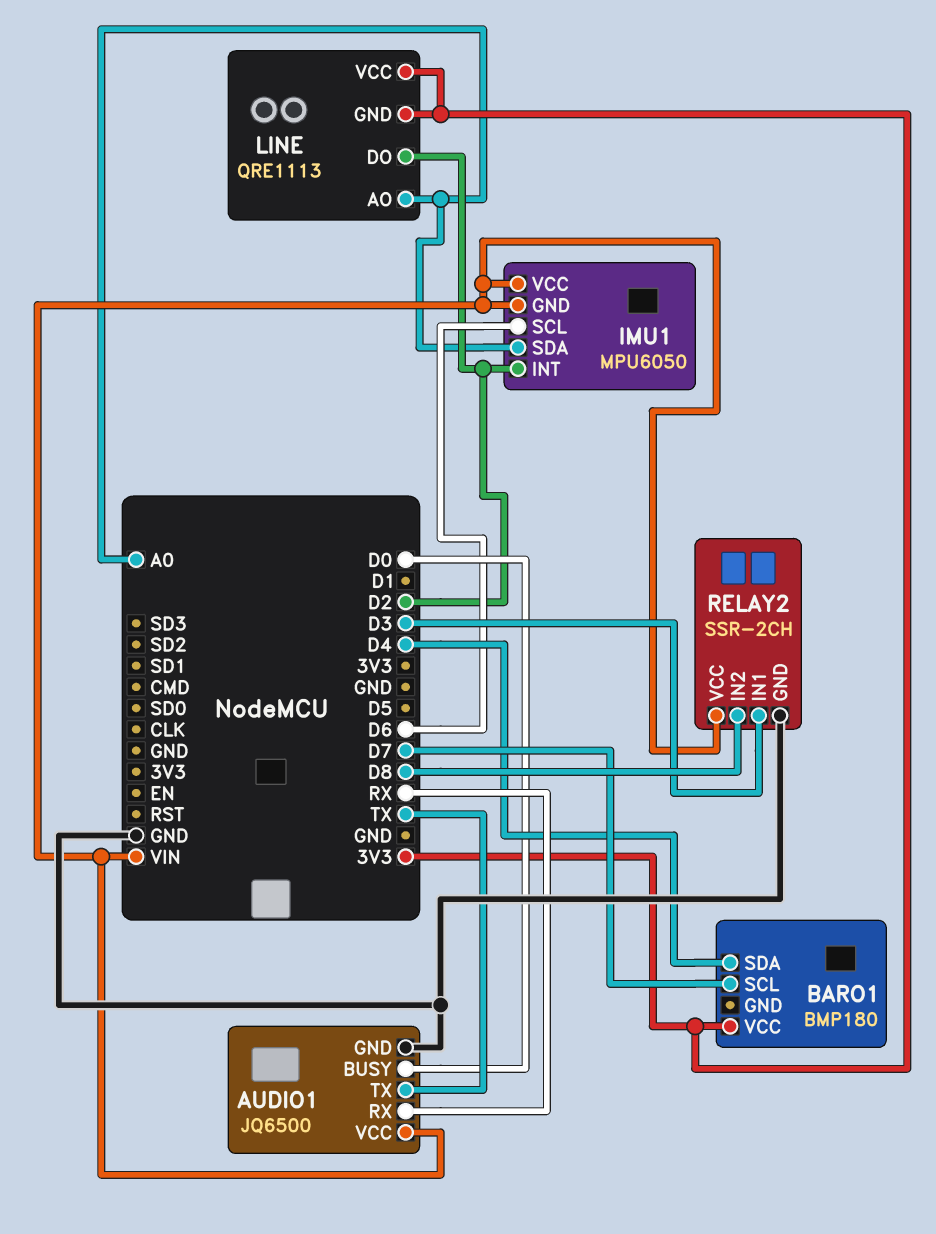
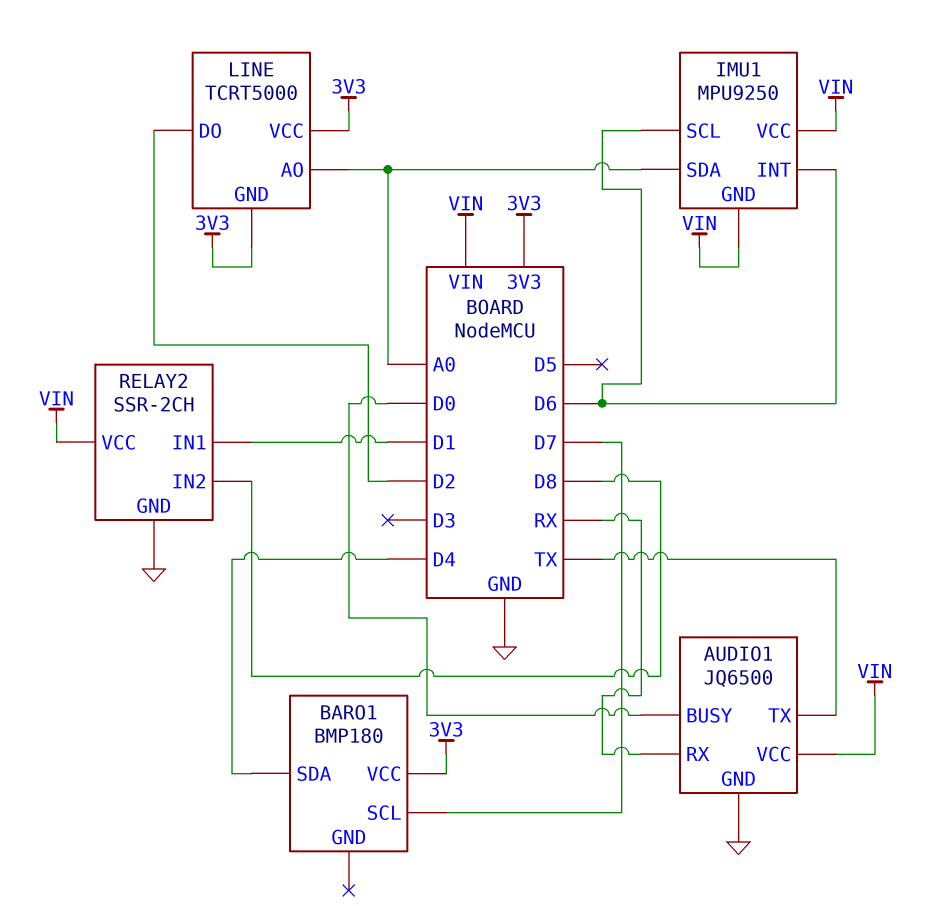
IMU1: MPU6050 -> MPU9250
IMU1 pin INT: D2 -> D6
LINE: QRE1113 -> TCRT5000
RELAY2 pin IN1: D3 -> D1

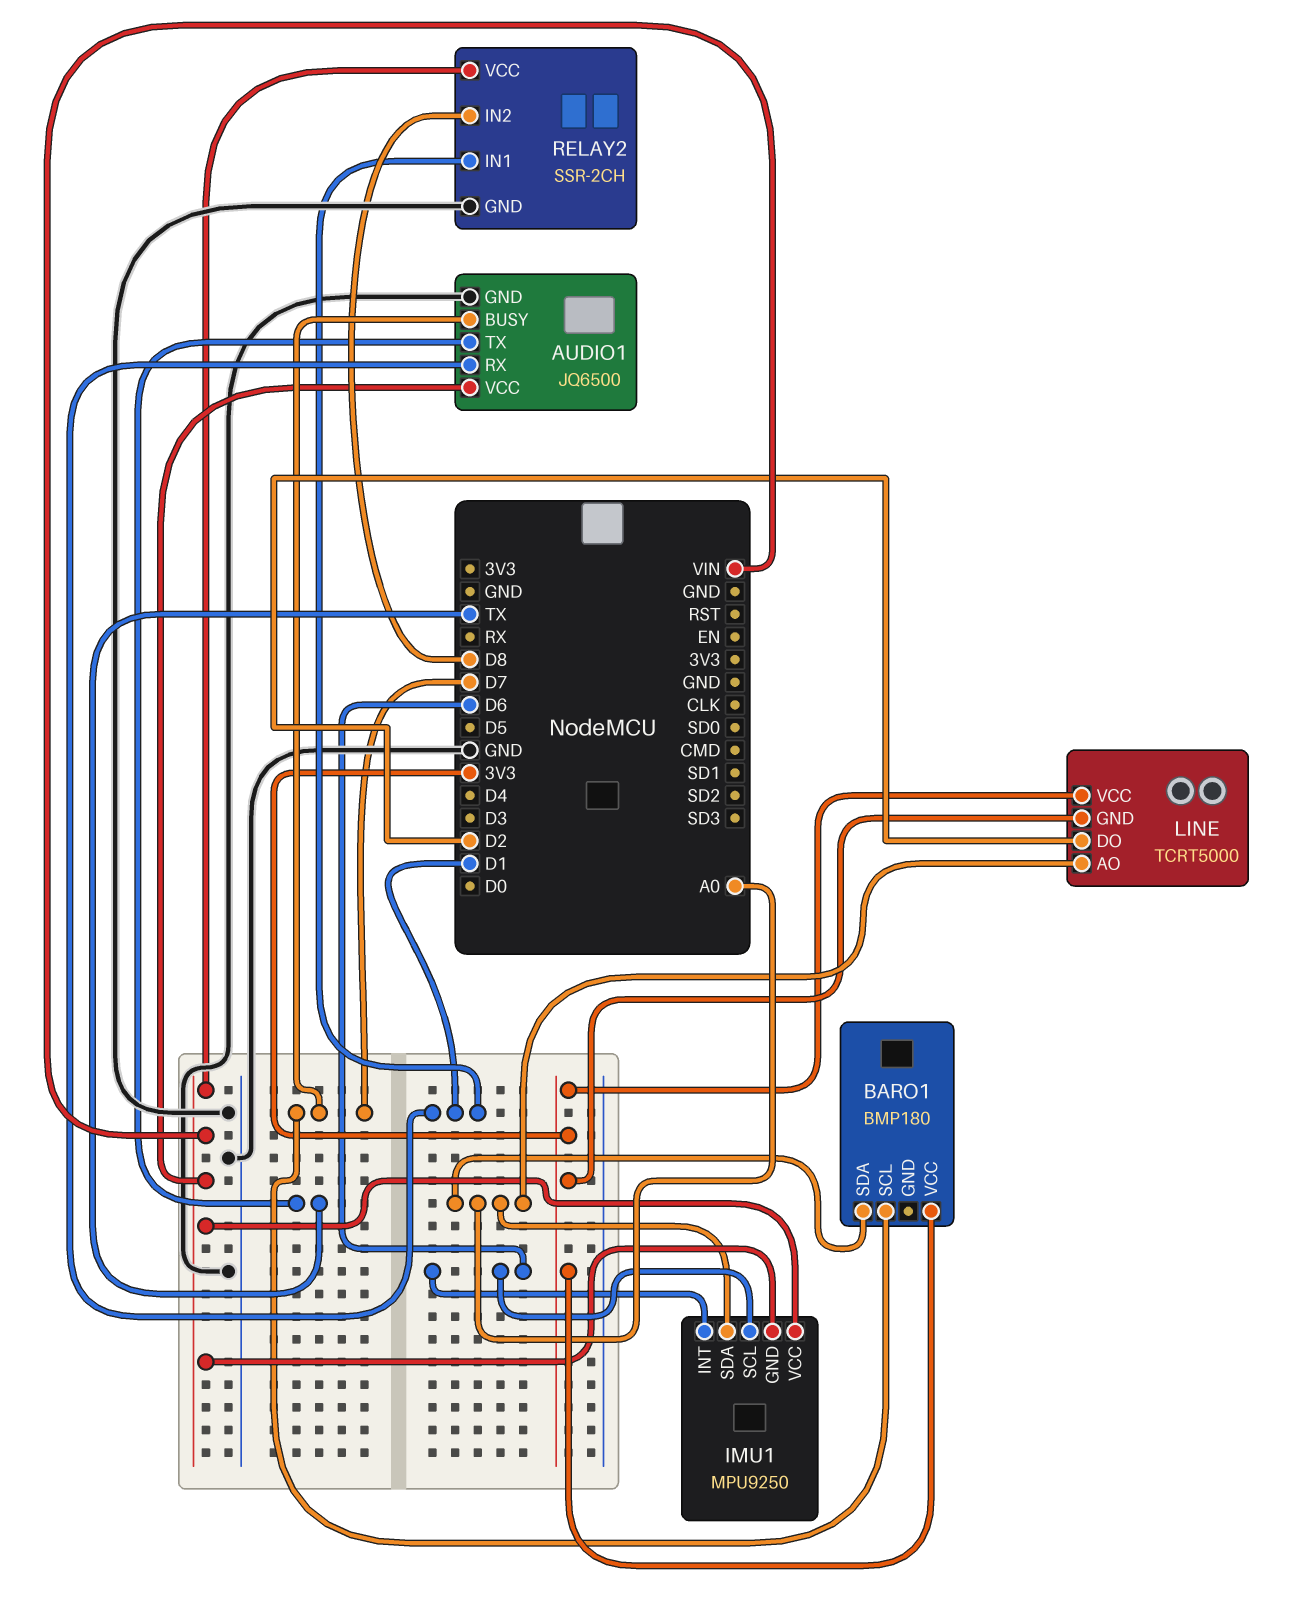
AUDIO1 pin BUSY: D0 -> D7
AUDIO1 pin RX: RX -> D1
BARO1 pin SDA: D4 -> A0

